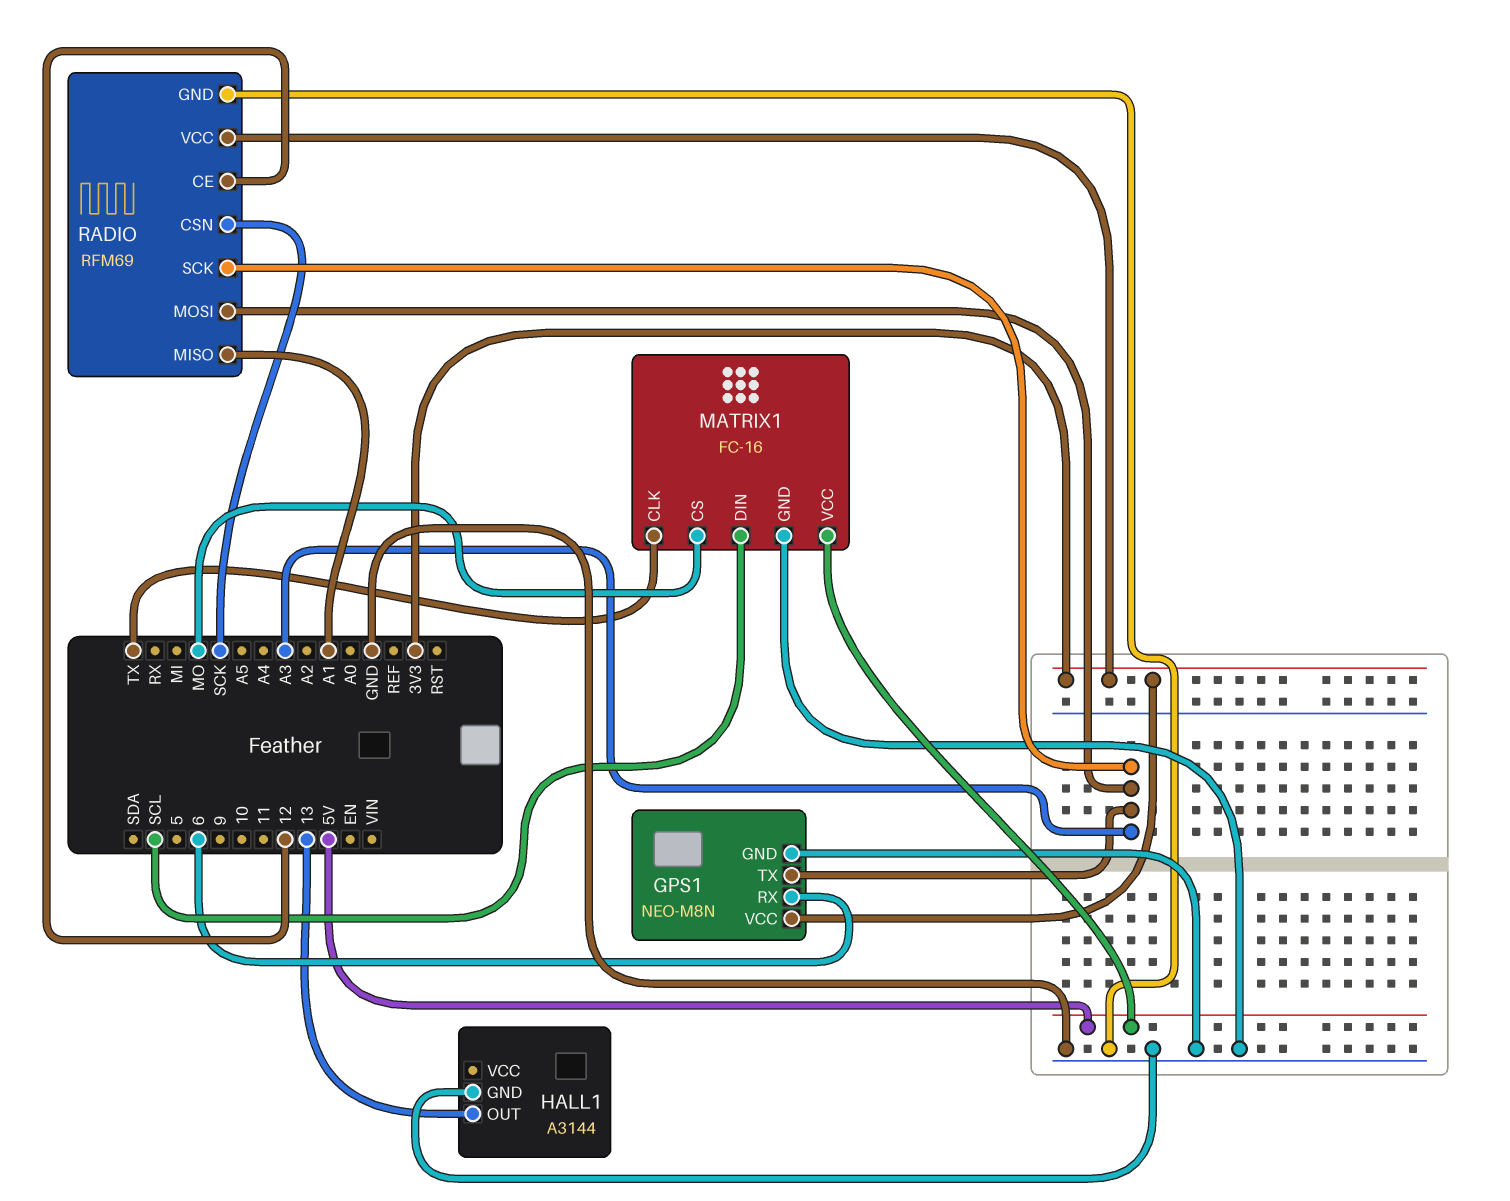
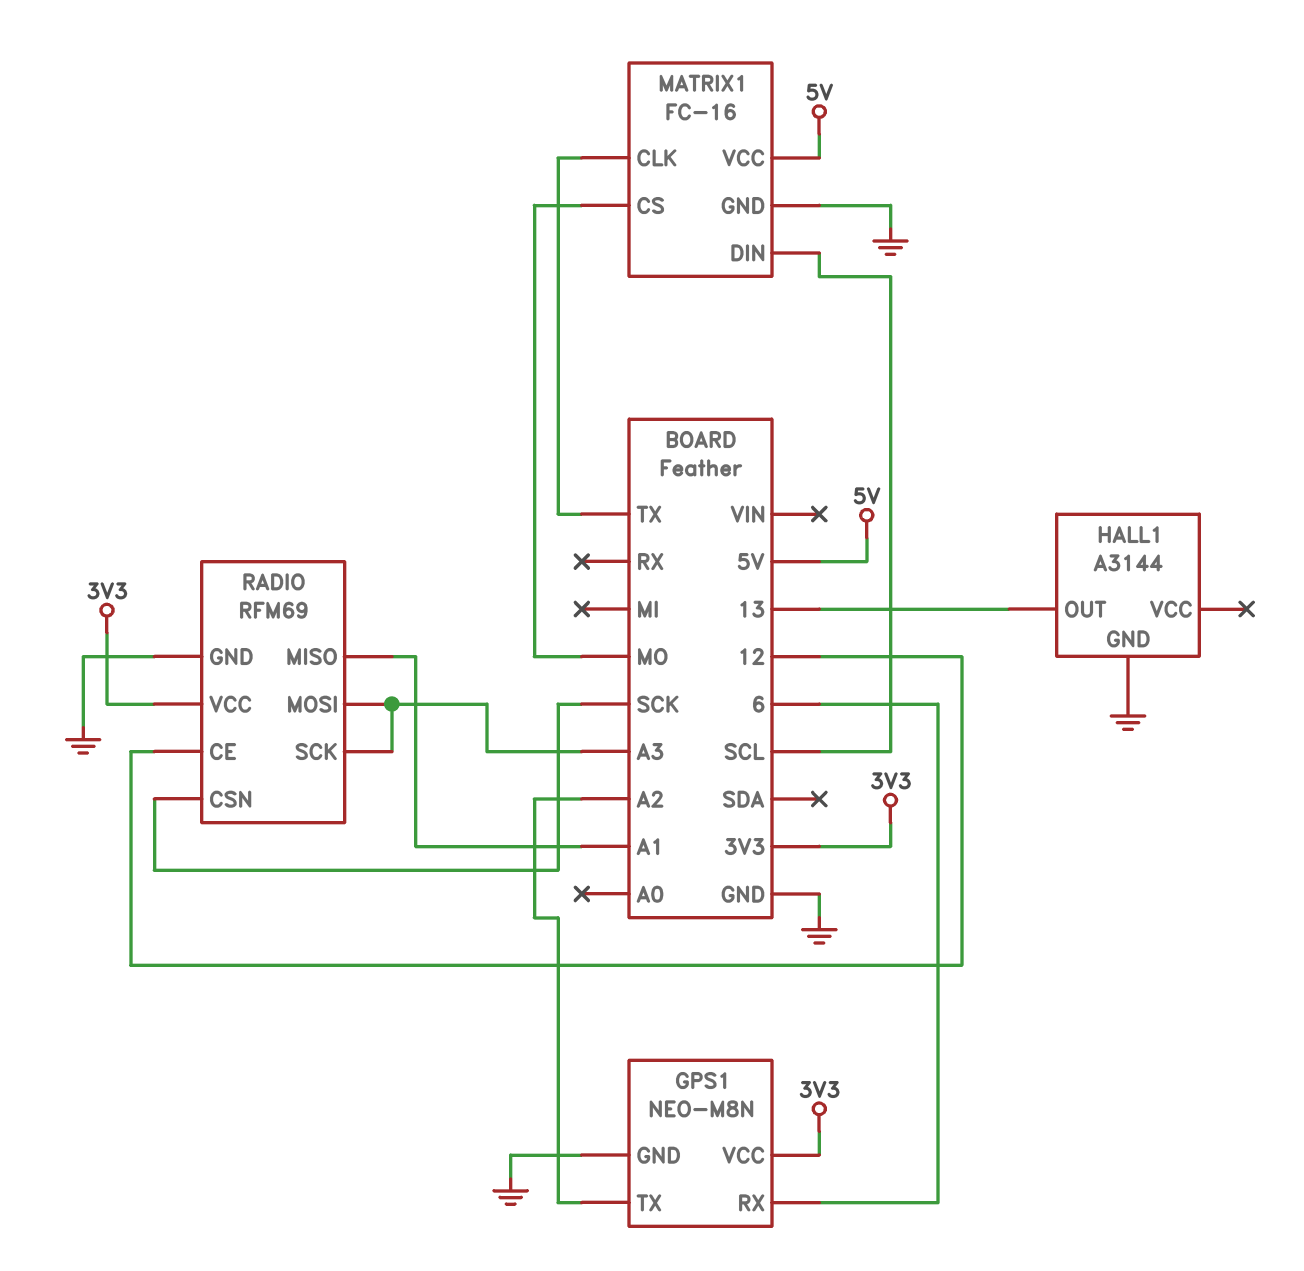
GPS1 pin TX: A3 -> A2

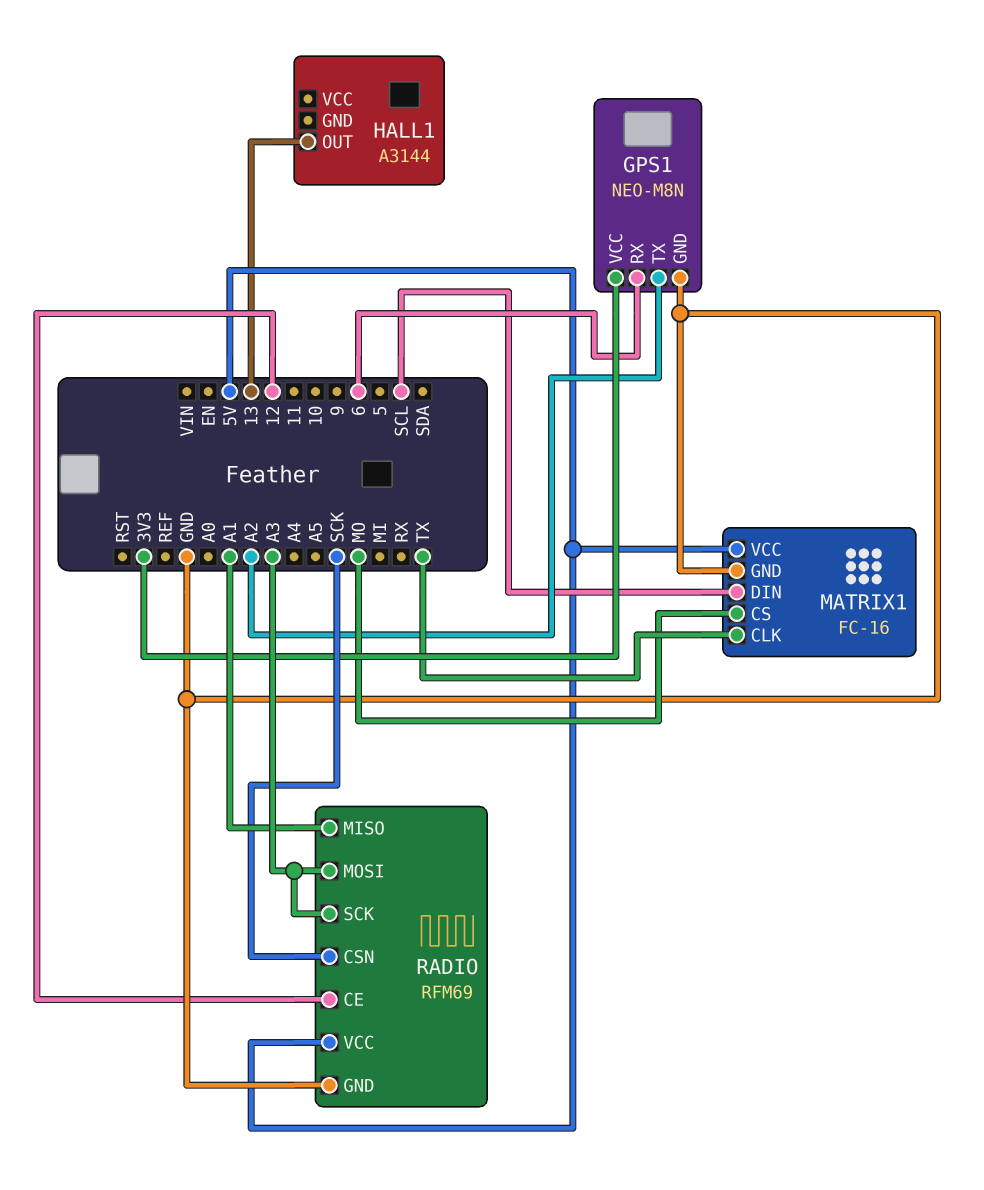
HALL1 pin GND: GND -> none
RADIO pin VCC: 3V3 -> 5V

